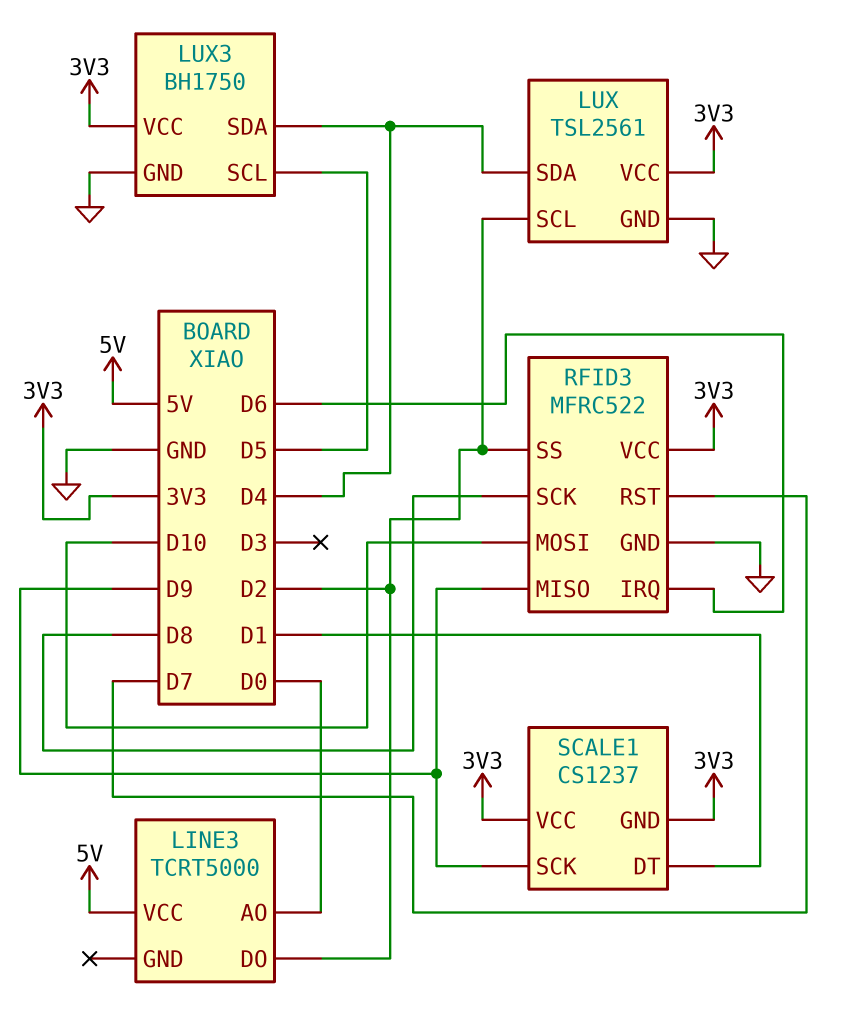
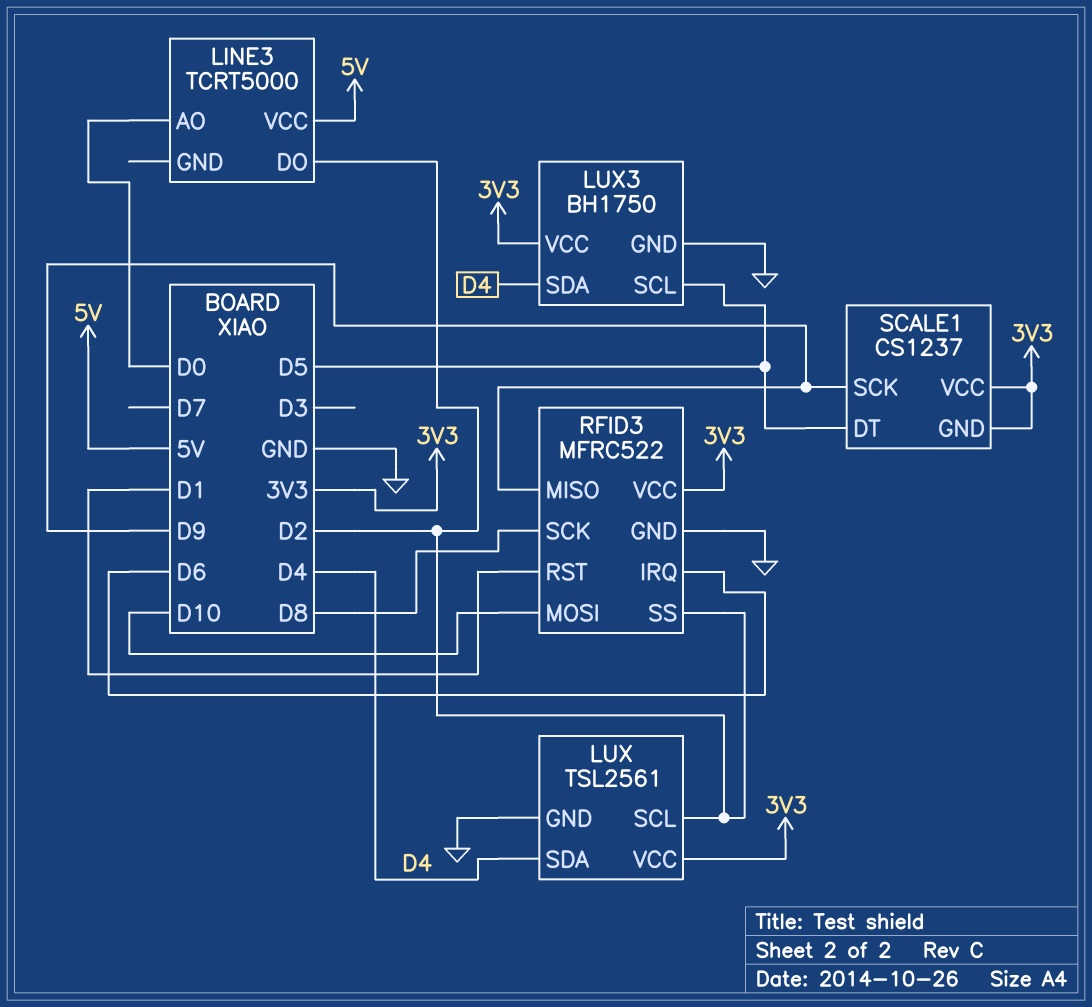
RFID3 pin RST: D7 -> D1
SCALE1 pin DT: D1 -> D5

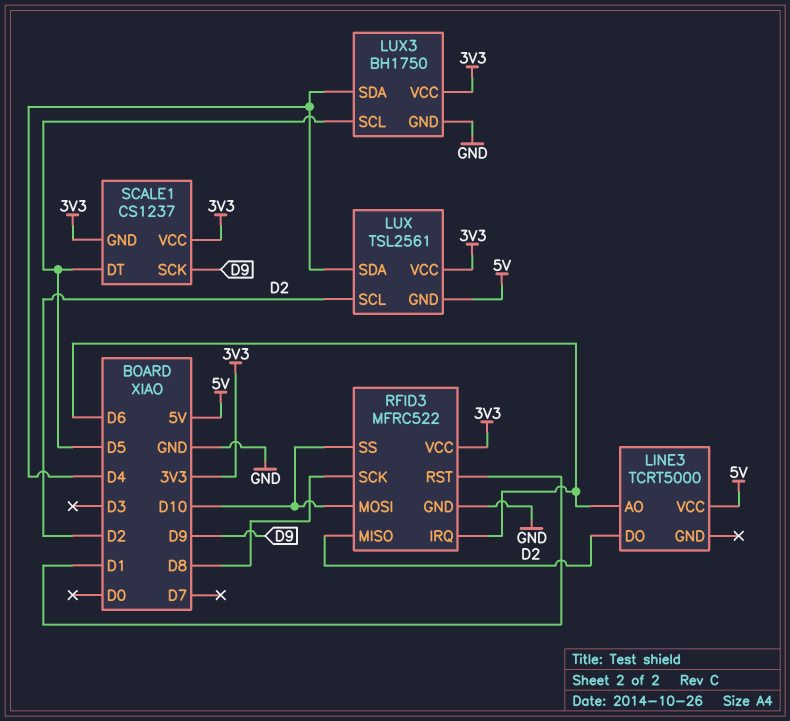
LINE3 pin AO: D0 -> D6
LUX pin GND: GND -> 5V
RFID3 pin MISO: D9 -> D2
RFID3 pin SS: D2 -> D10

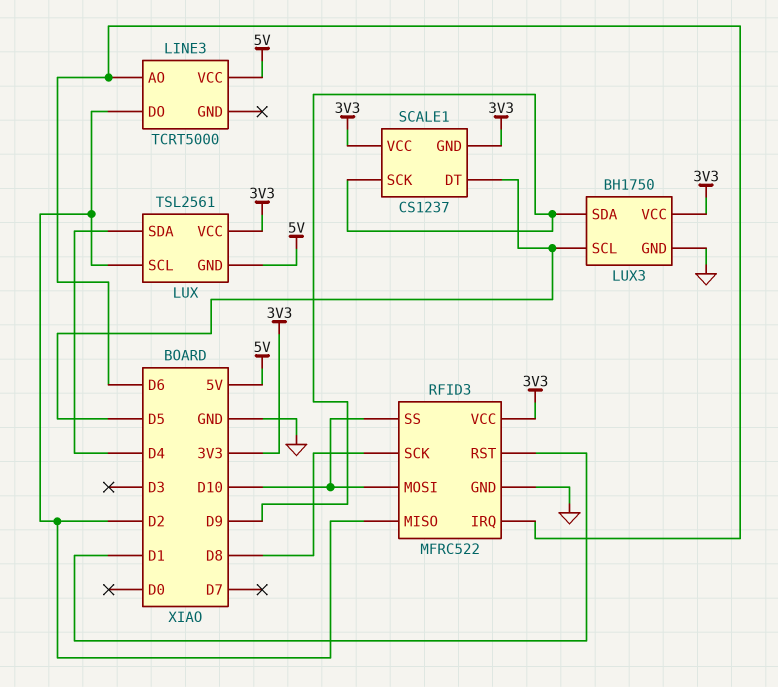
LUX3 pin SDA: D4 -> D9

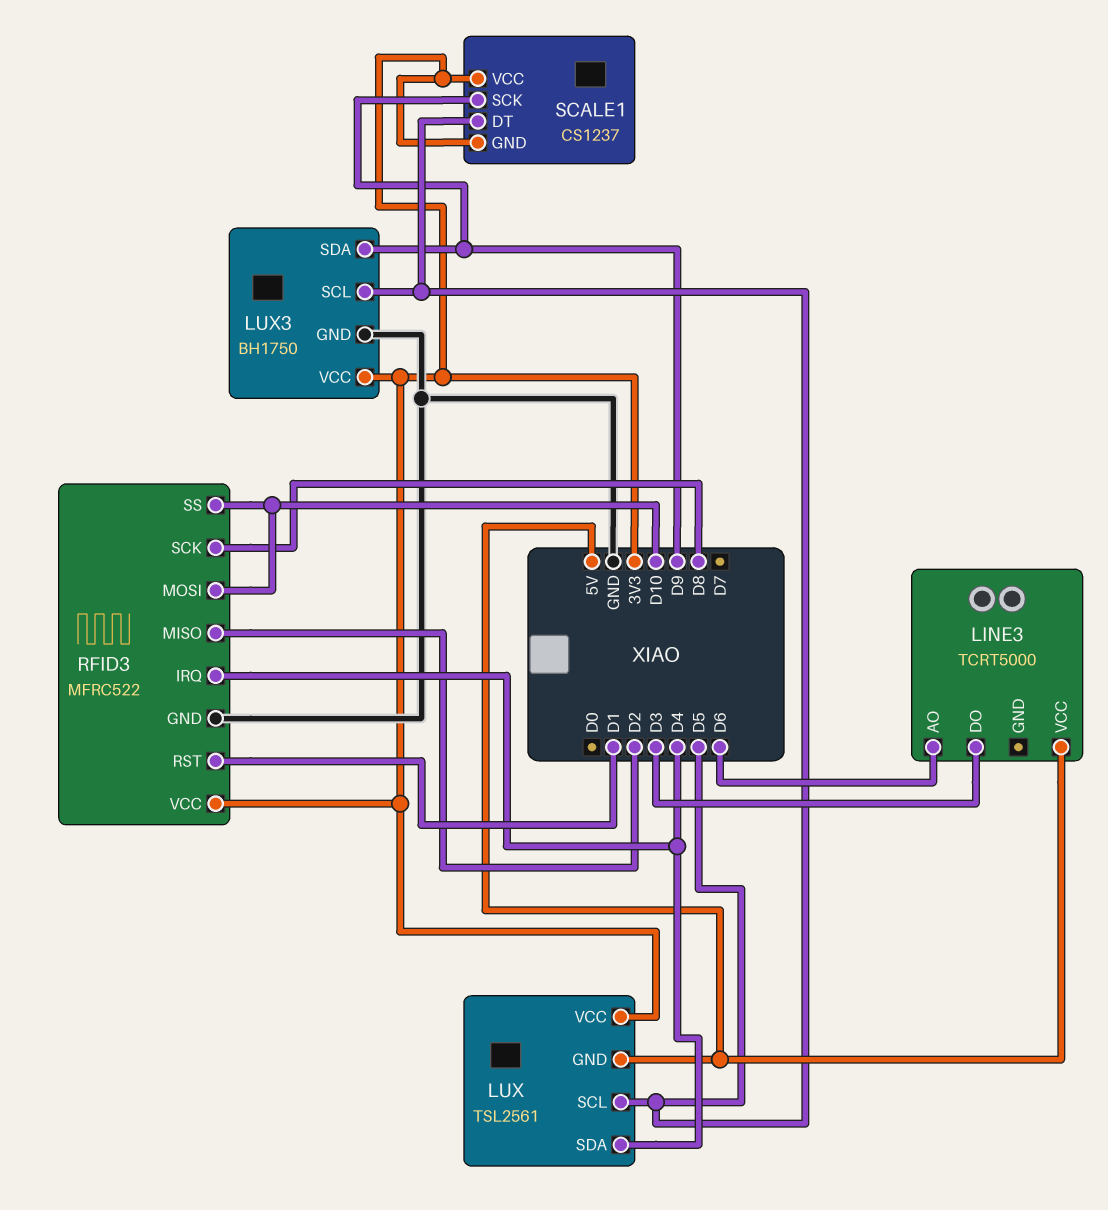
LINE3 pin DO: D2 -> D3
LUX pin SCL: D2 -> D5
RFID3 pin IRQ: D6 -> D4

